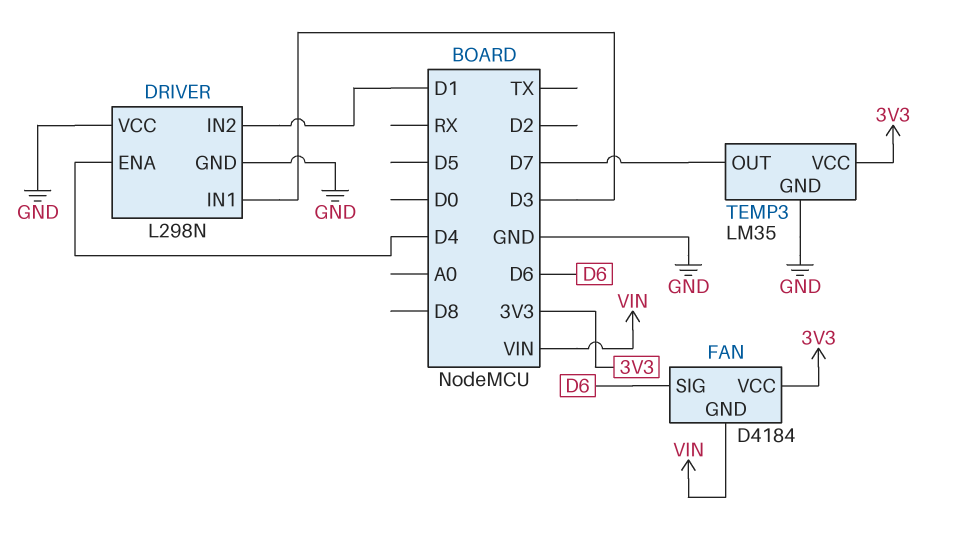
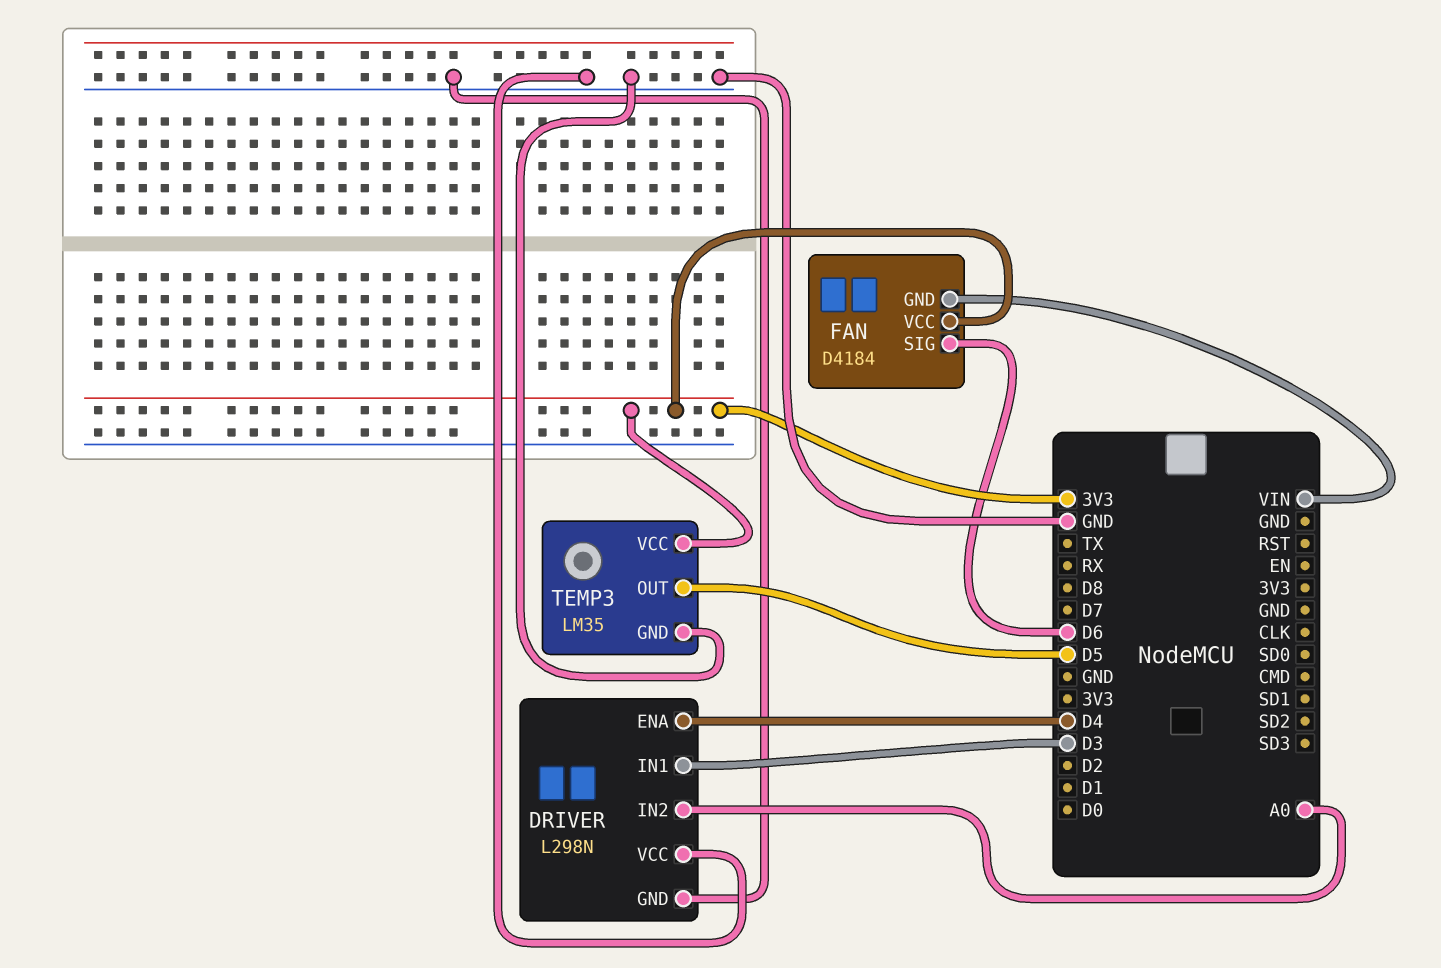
DRIVER pin IN2: D1 -> A0
TEMP3 pin OUT: D7 -> D5

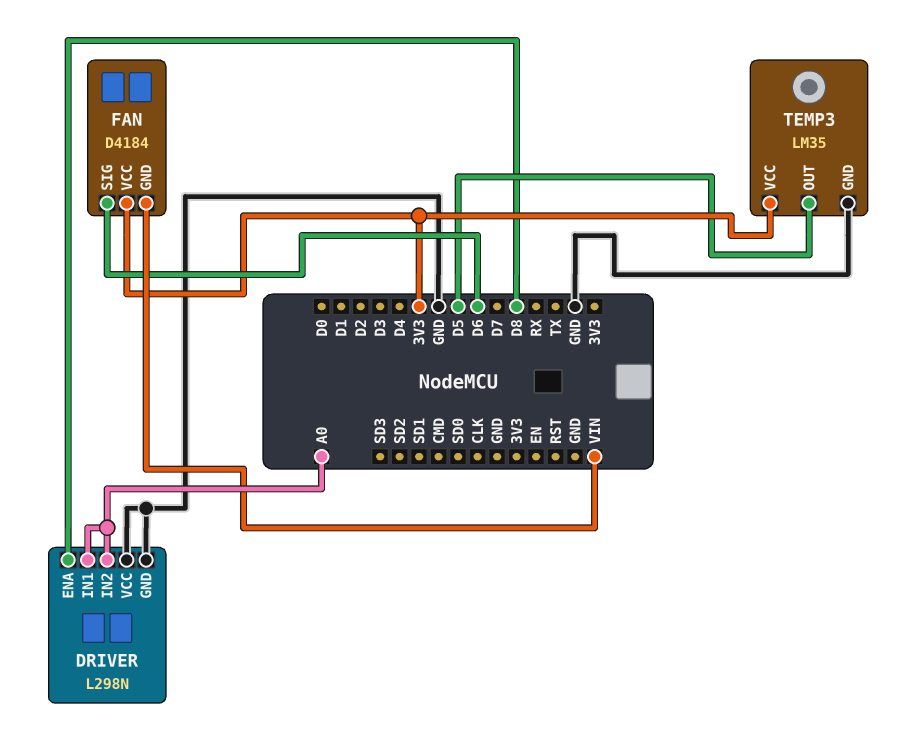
DRIVER pin ENA: D4 -> D8
DRIVER pin IN1: D3 -> A0

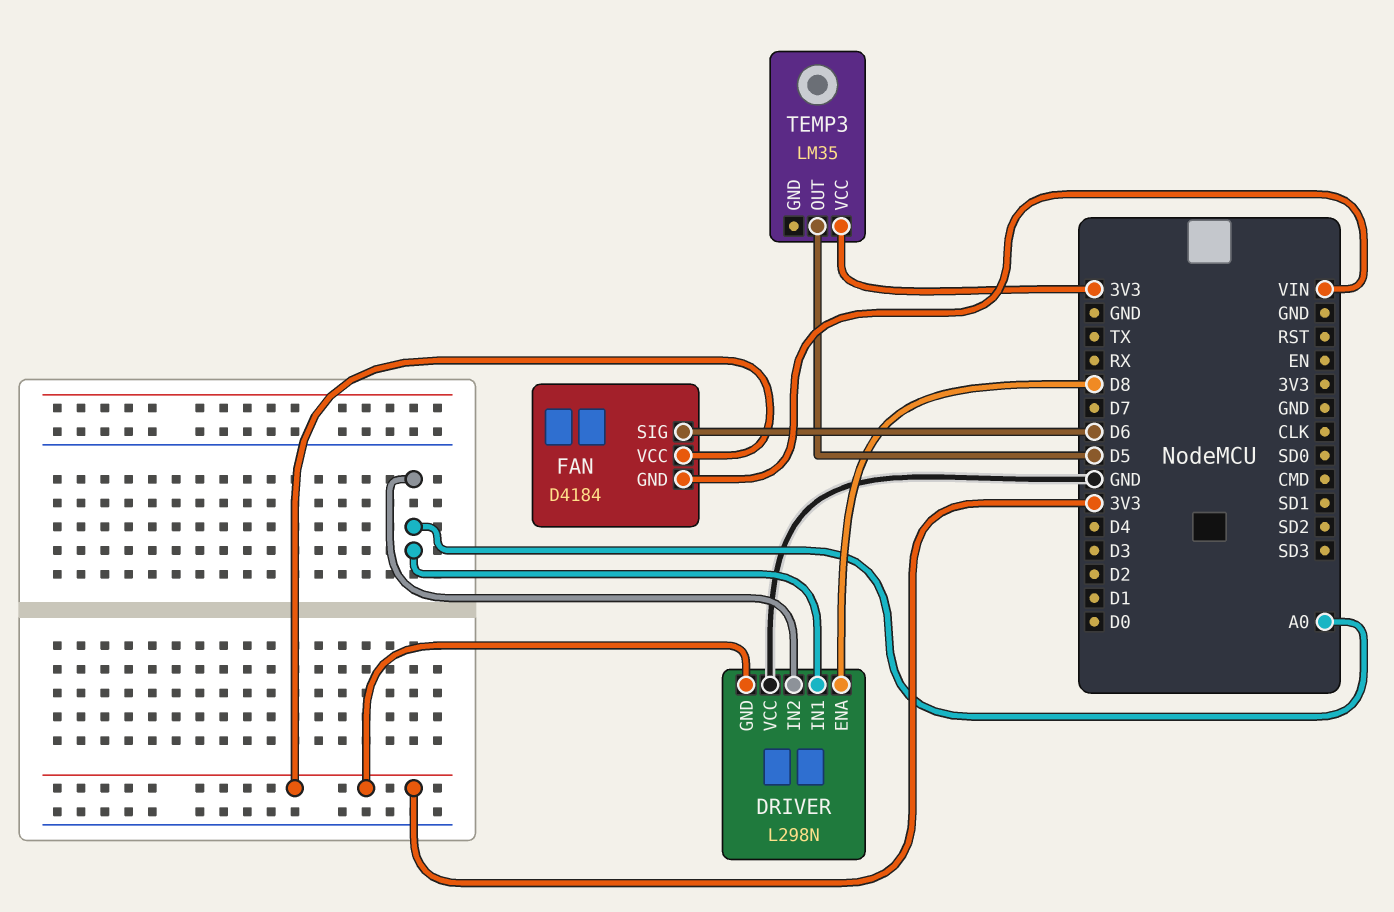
DRIVER pin GND: GND -> 3V3
TEMP3 pin GND: GND -> none

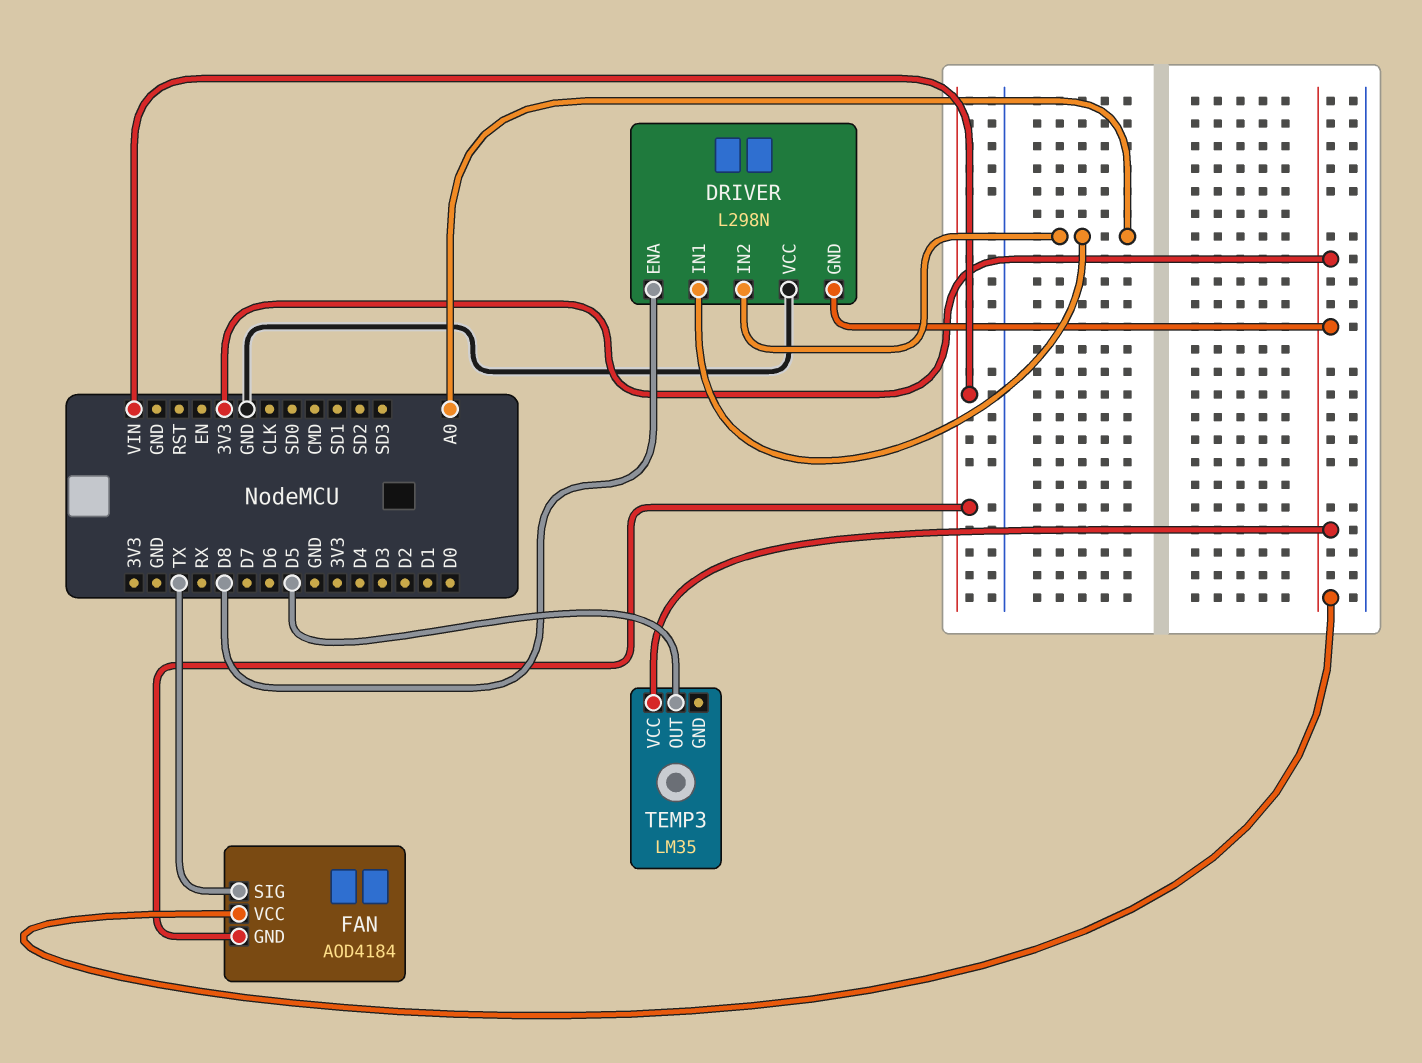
FAN: D4184 -> AOD4184
FAN pin SIG: D6 -> TX

